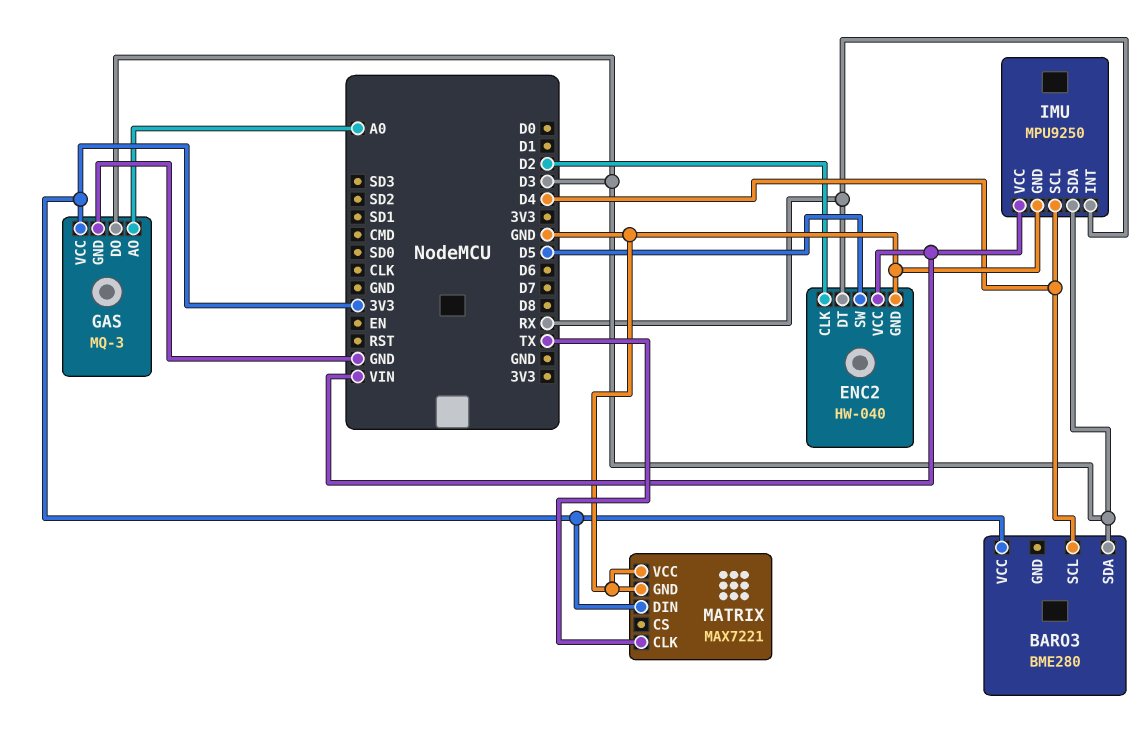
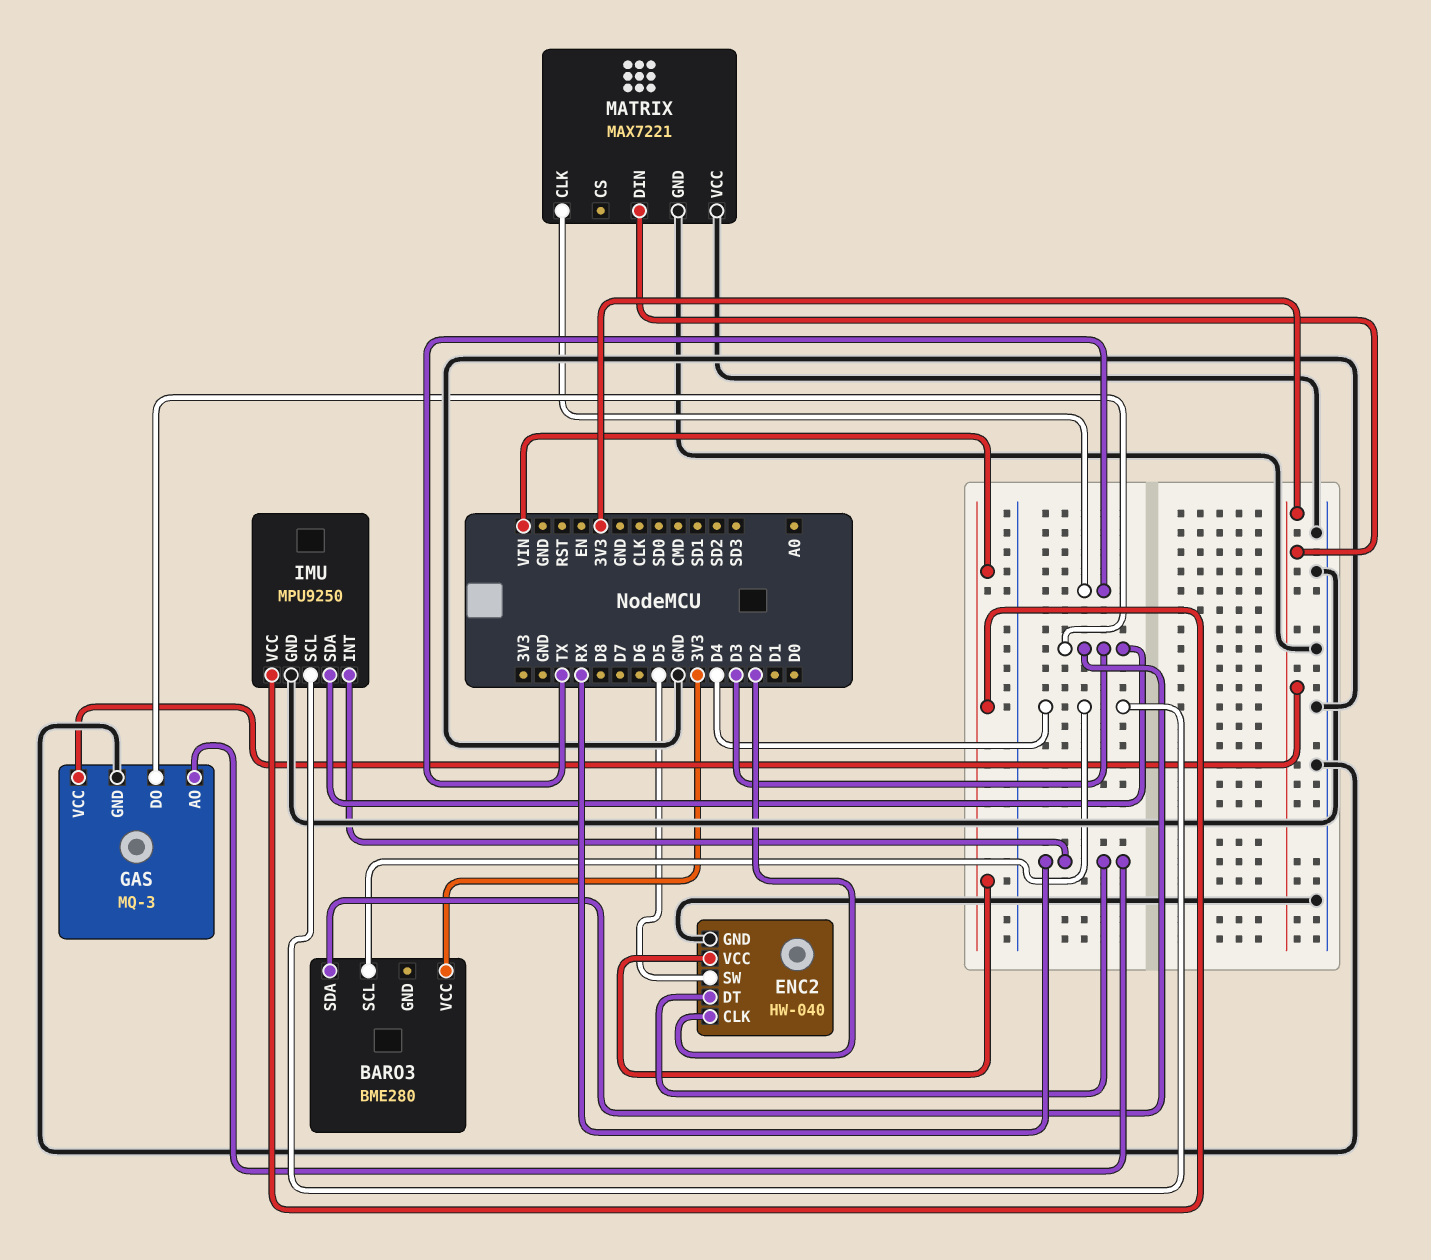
GAS pin AO: A0 -> RX

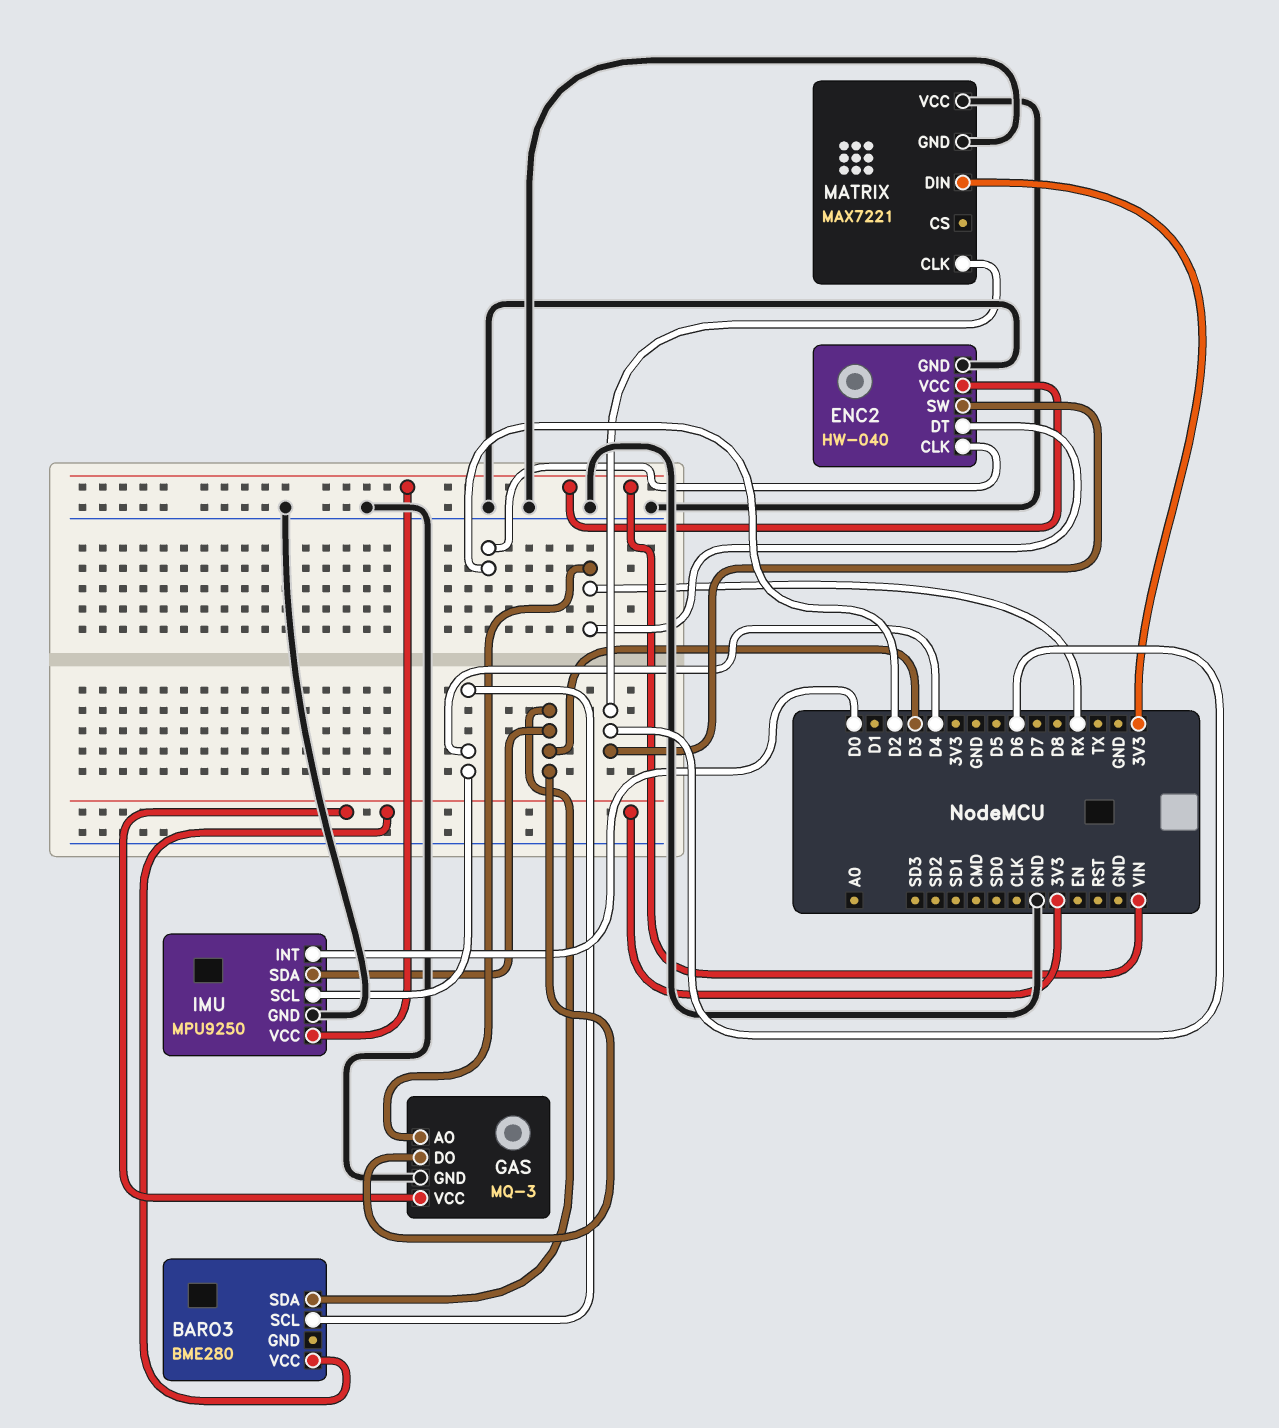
ENC2 pin SW: D5 -> D6
IMU pin INT: RX -> D0
MATRIX pin CLK: TX -> D6

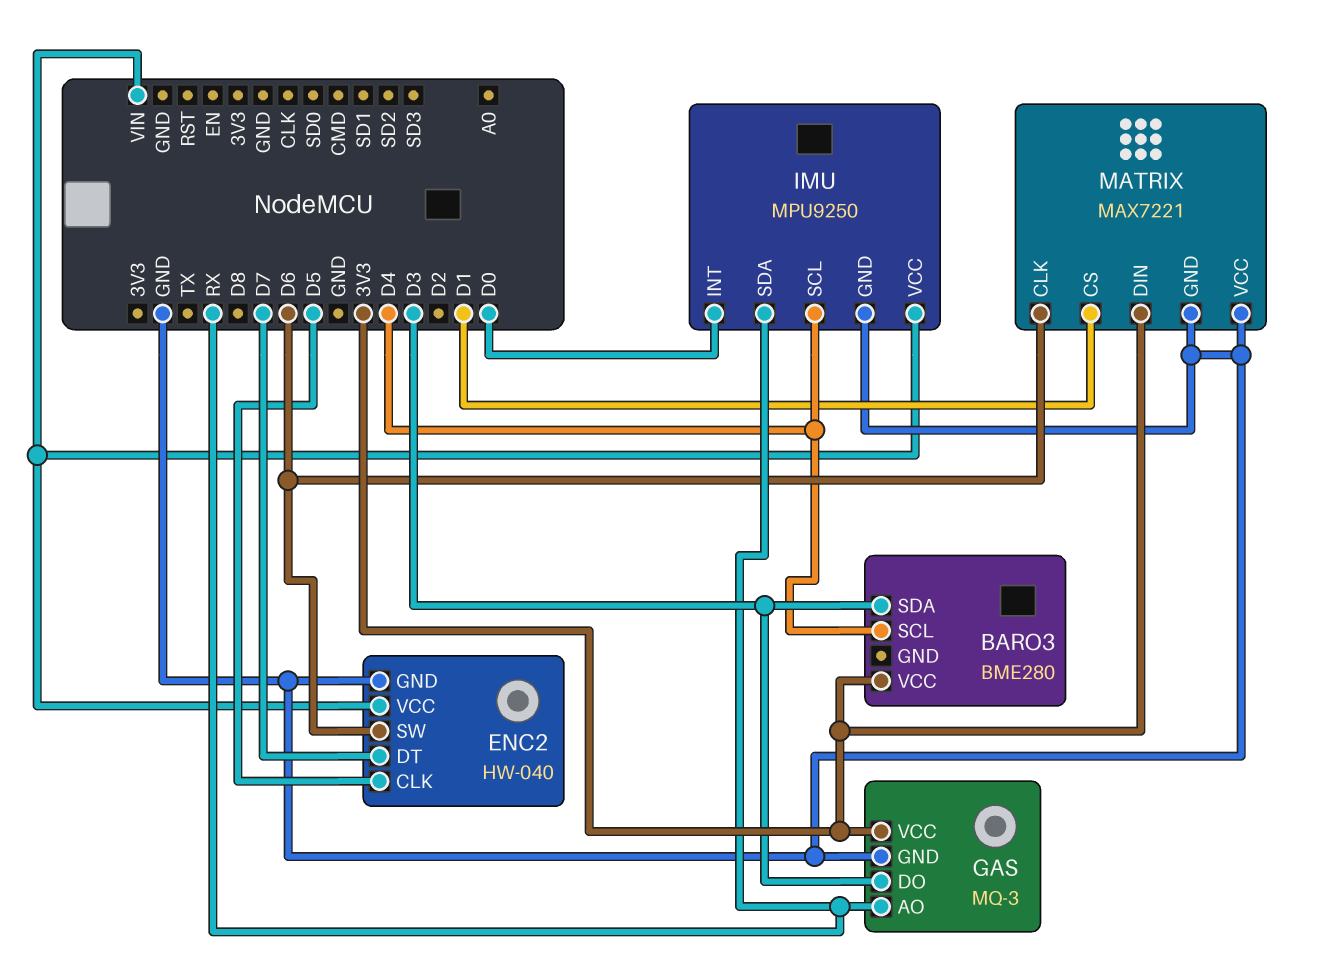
ENC2 pin CLK: D2 -> D5
ENC2 pin DT: RX -> D7
IMU pin SDA: D3 -> RX
MATRIX pin CS: none -> D1

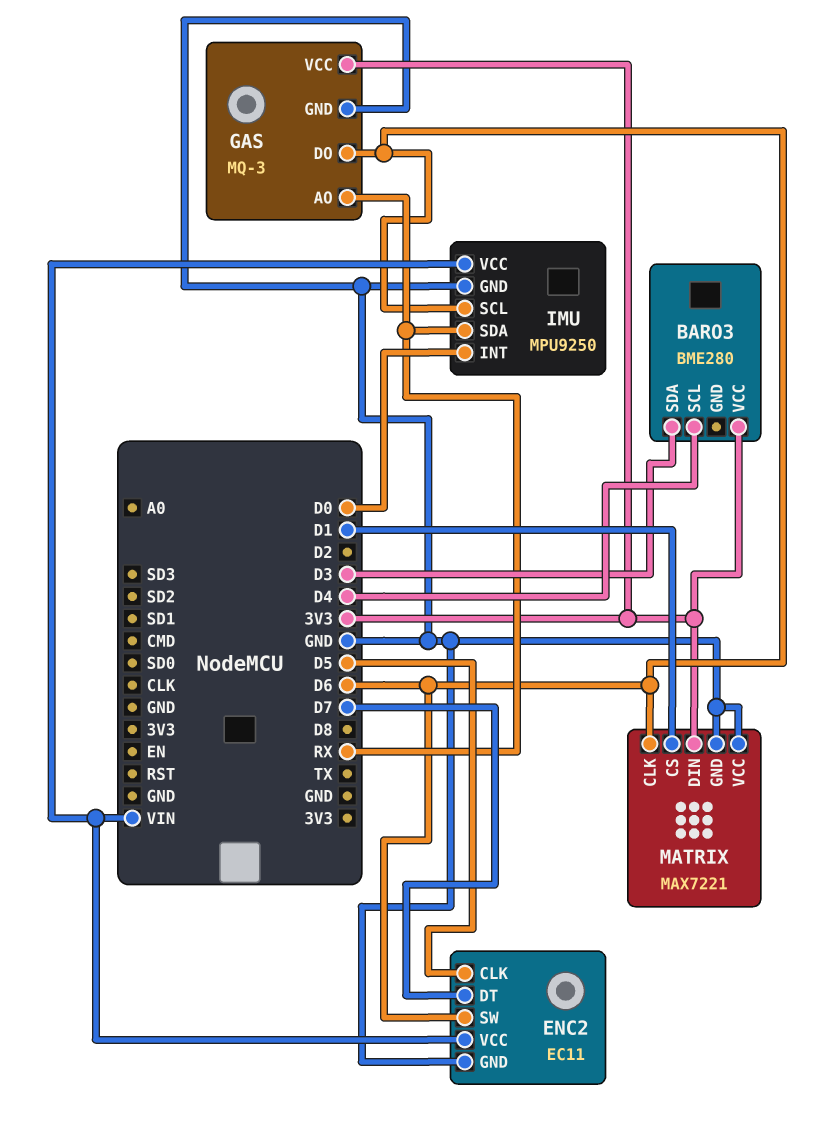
ENC2: HW-040 -> EC11
GAS pin DO: D3 -> D6
IMU pin SCL: D4 -> D6

